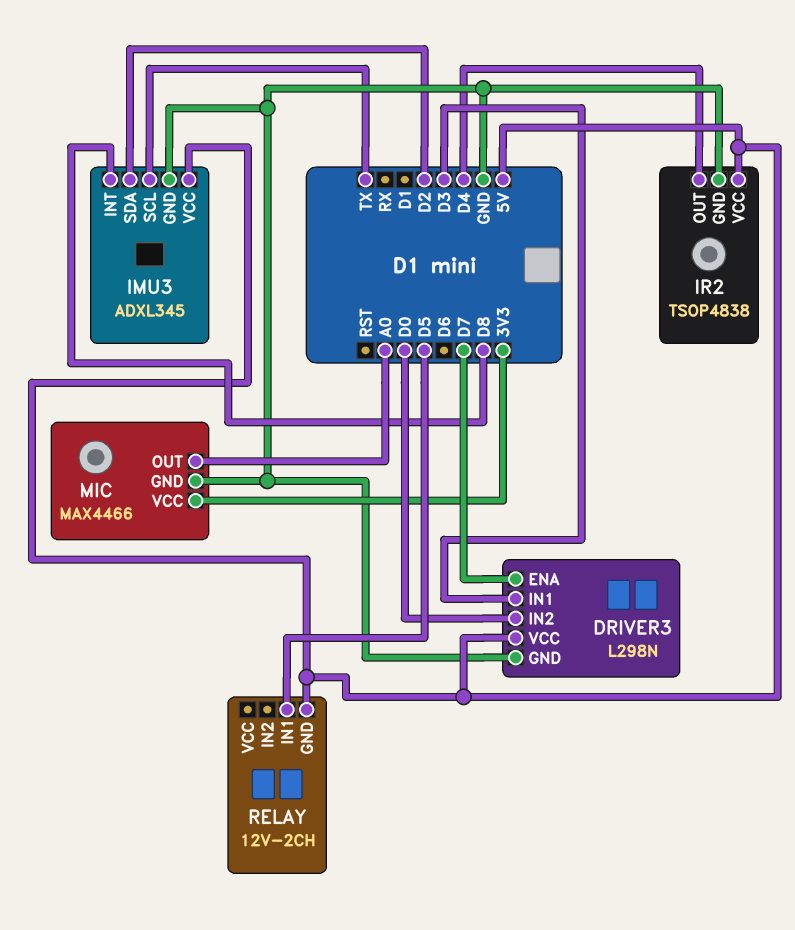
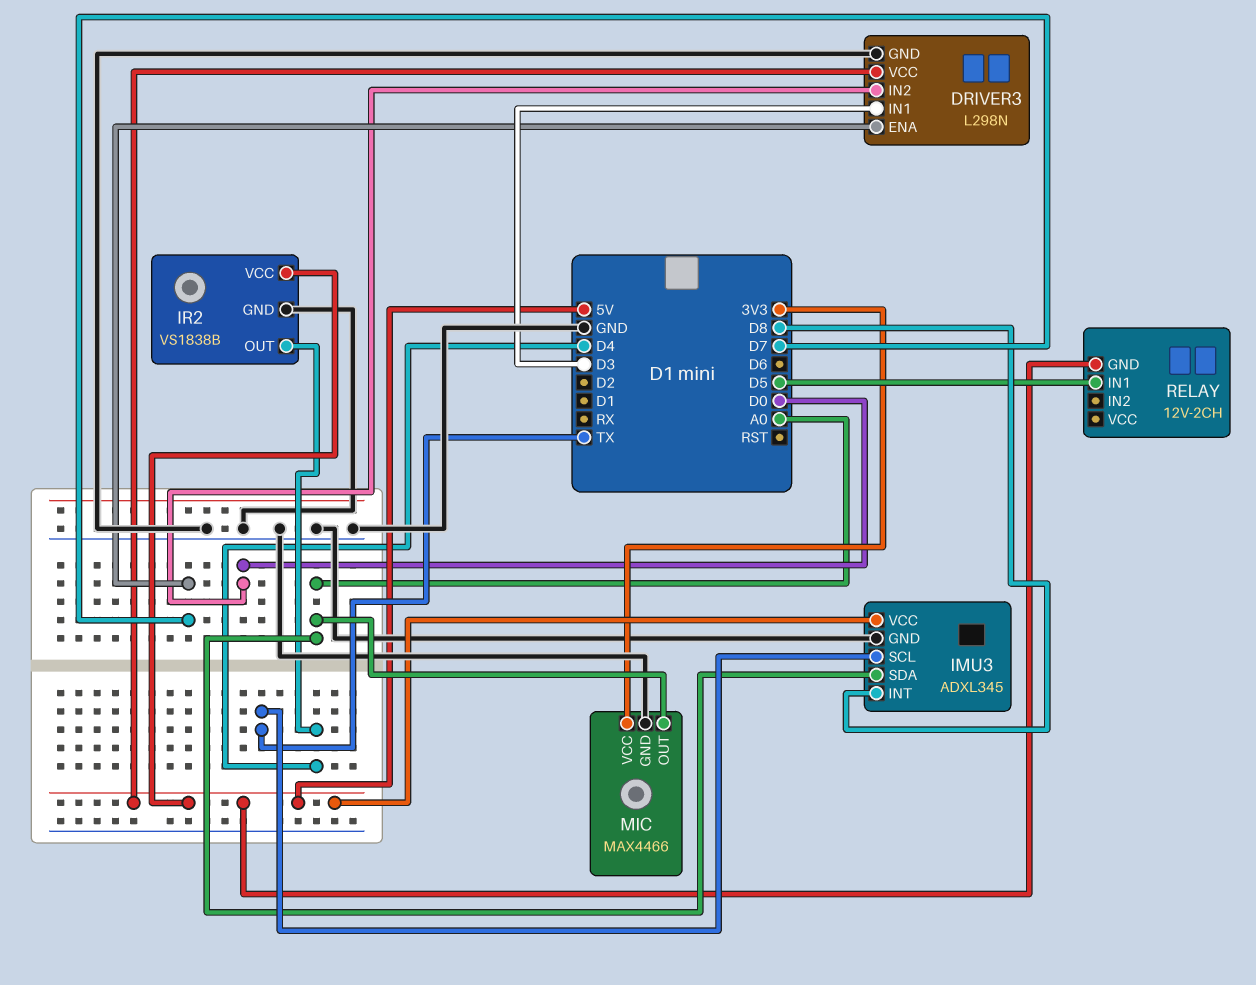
IMU3 pin SDA: D2 -> A0
IR2: TSOP4838 -> VS1838B

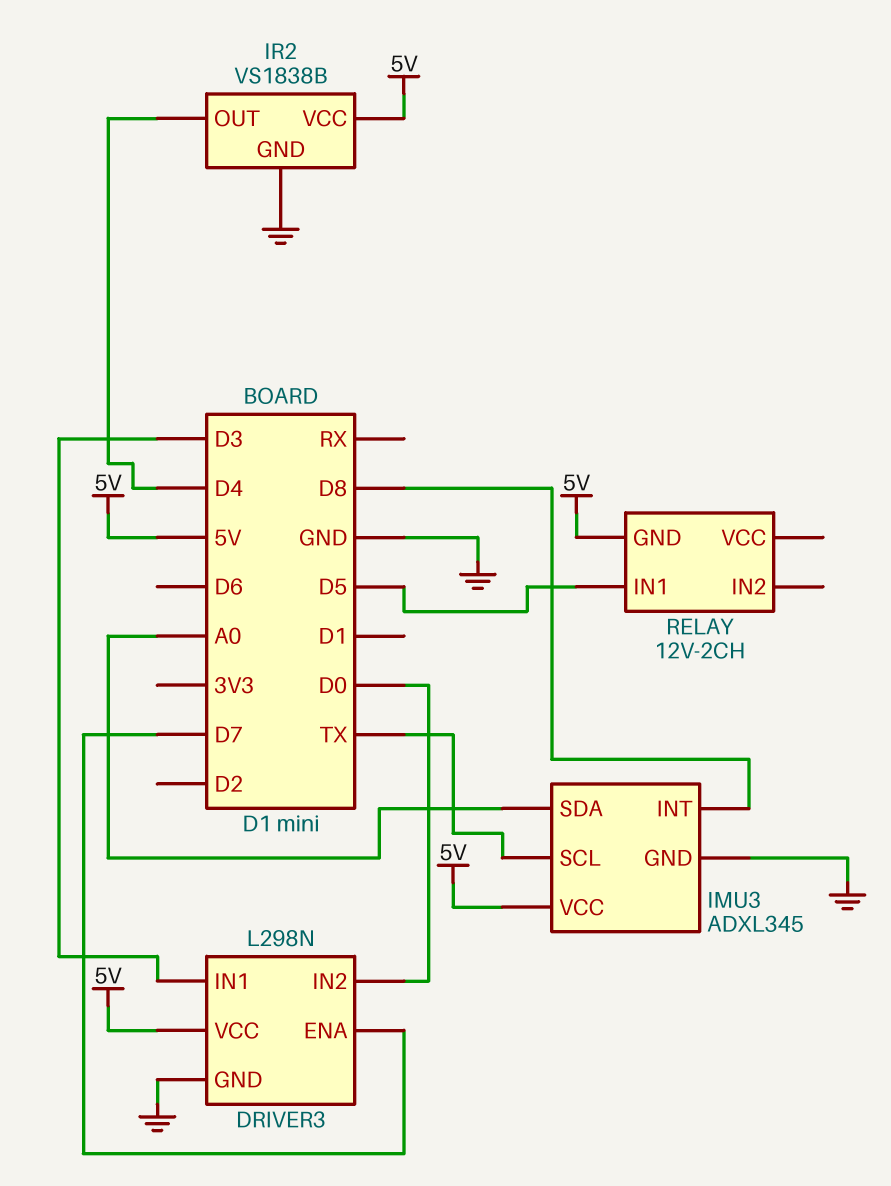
MIC: MAX4466 -> none
MIC pin GND: GND -> none
MIC pin OUT: A0 -> none
MIC pin VCC: 3V3 -> none

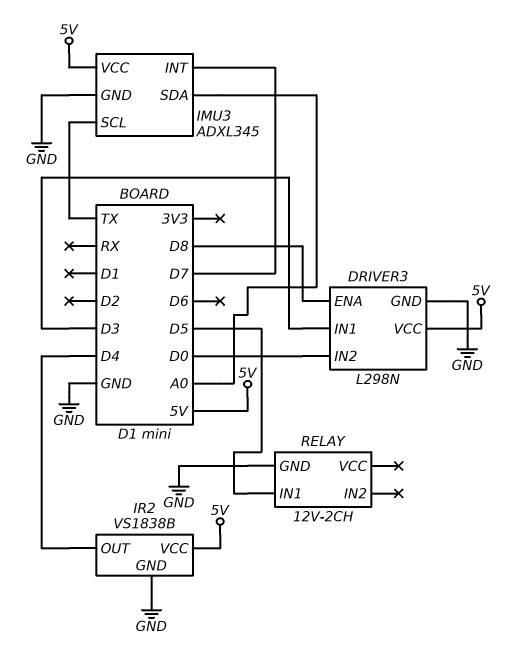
DRIVER3 pin ENA: D7 -> D8
IMU3 pin INT: D8 -> D7
RELAY pin GND: 5V -> GND

